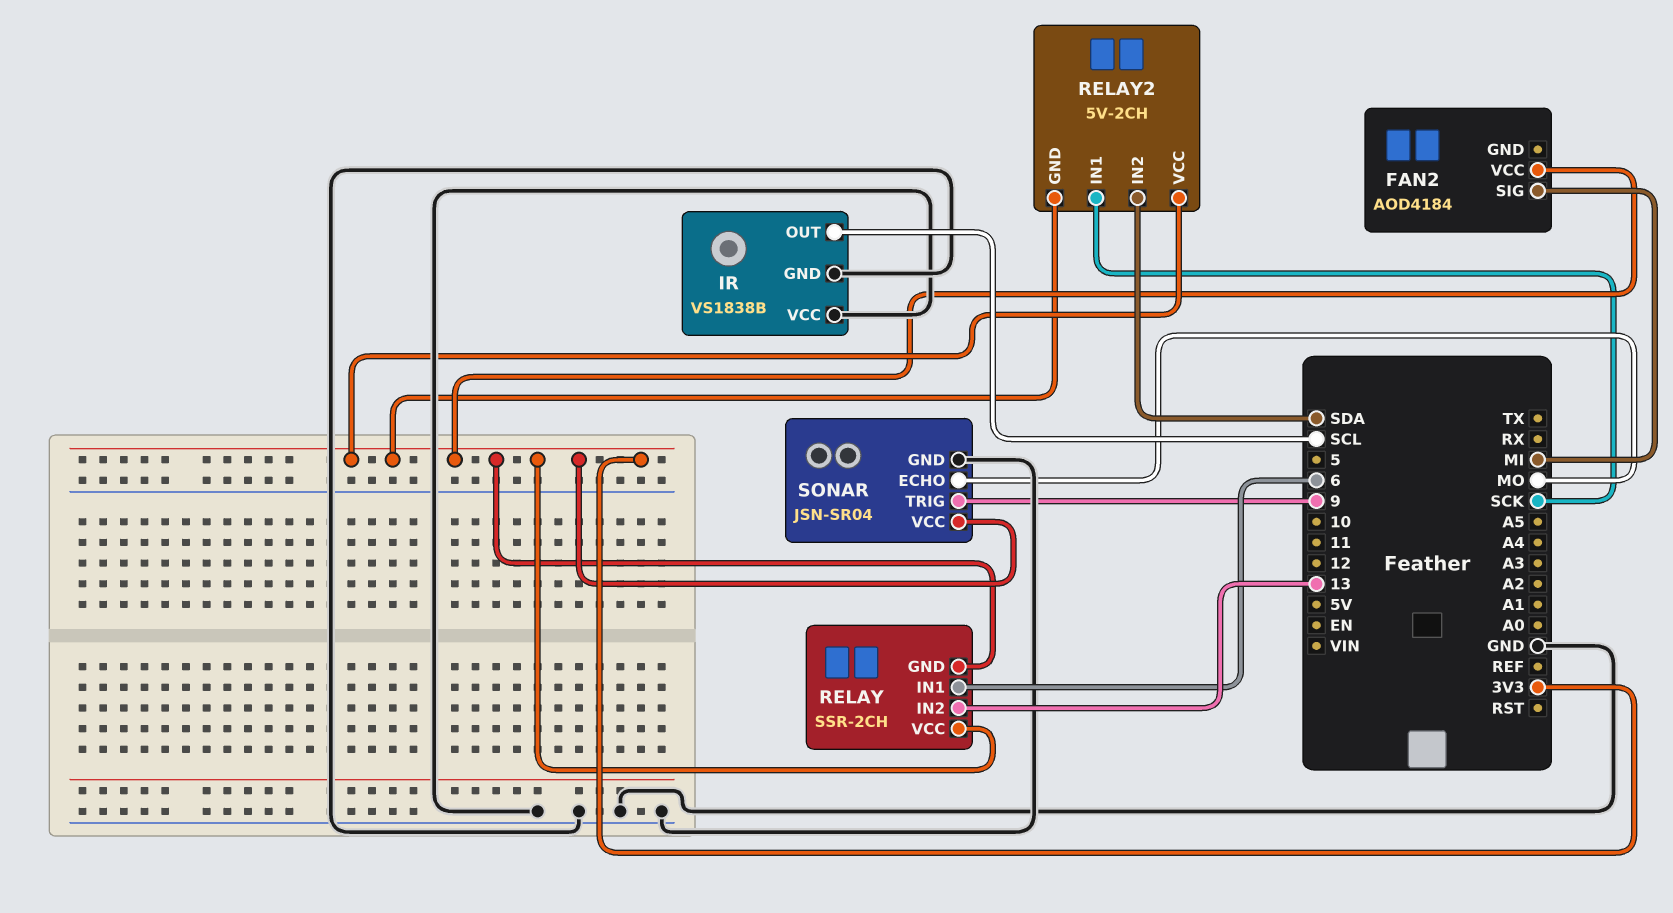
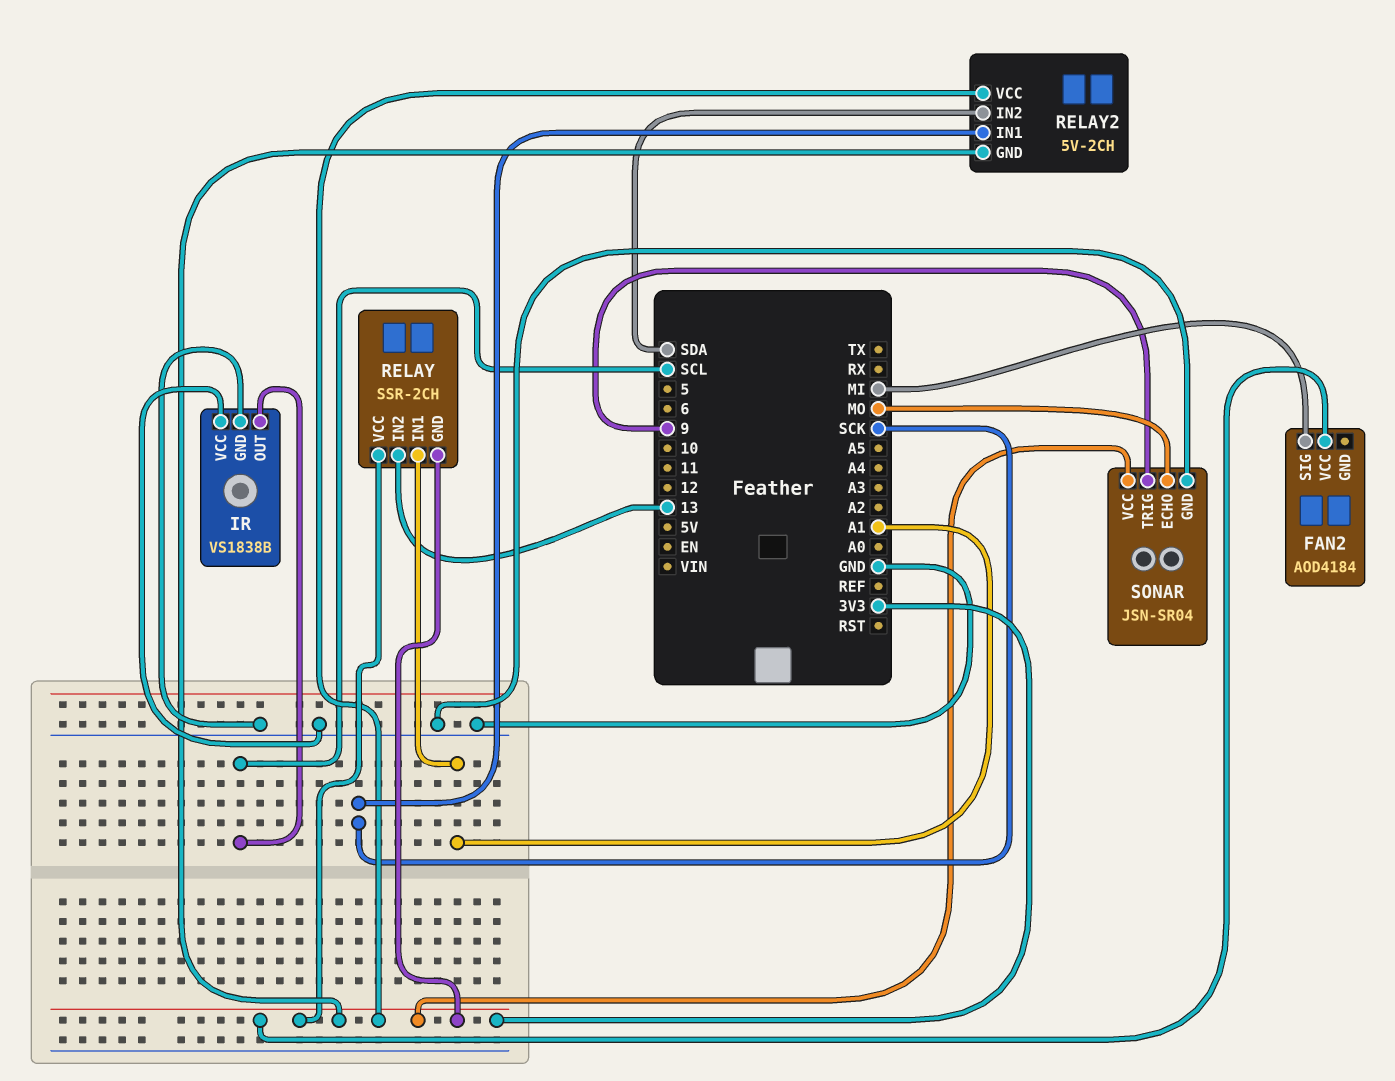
RELAY pin IN1: 6 -> A1

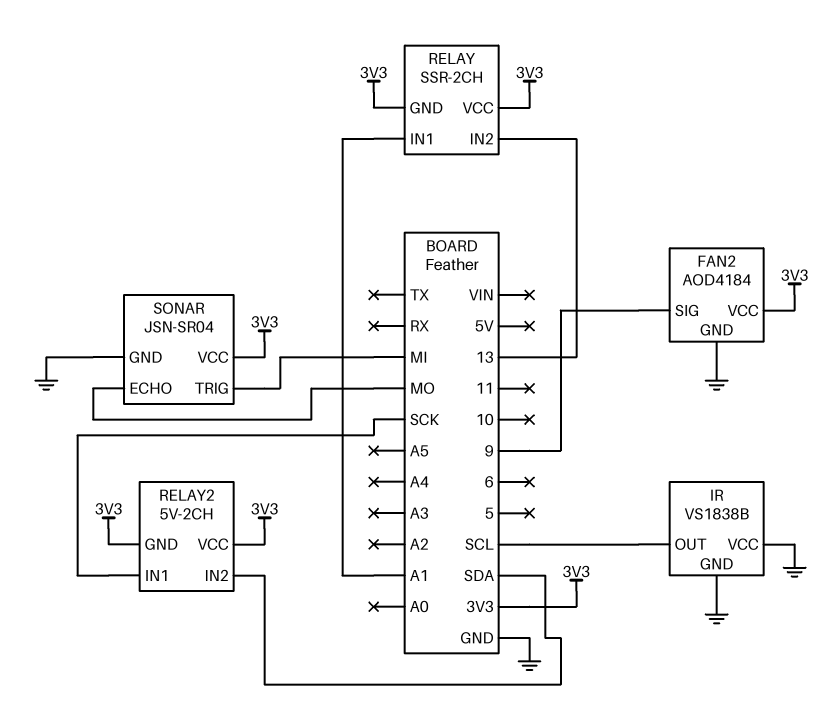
FAN2 pin GND: none -> GND
FAN2 pin SIG: MI -> 9
SONAR pin TRIG: 9 -> MI

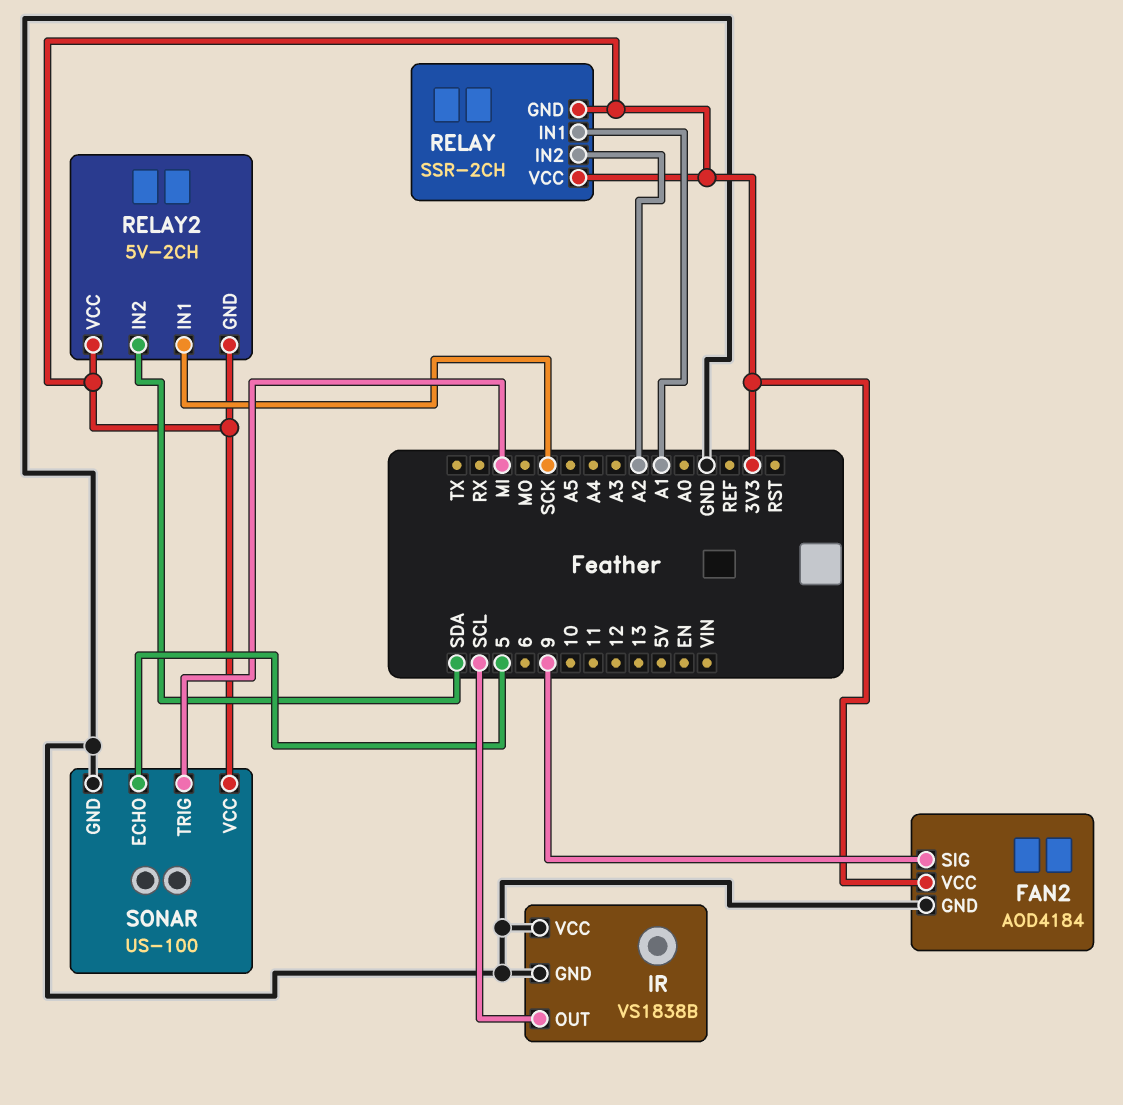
RELAY pin IN2: 13 -> A2
SONAR: JSN-SR04 -> US-100
SONAR pin ECHO: MO -> 5

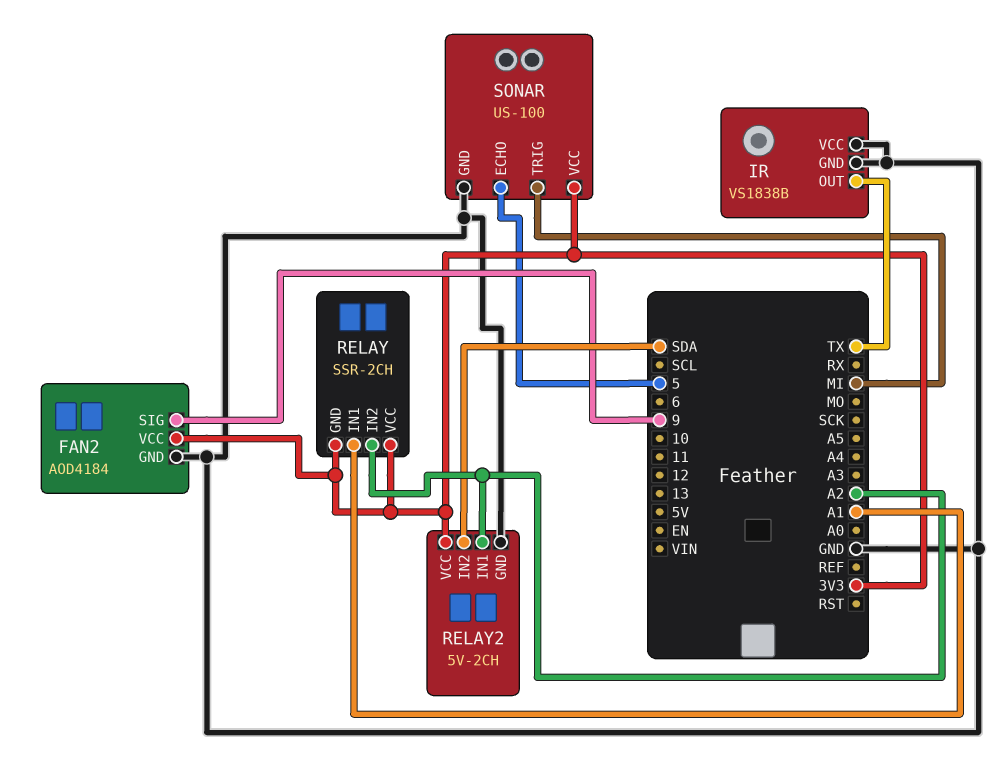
IR pin OUT: SCL -> TX
RELAY2 pin GND: 3V3 -> GND
RELAY2 pin IN1: SCK -> A2

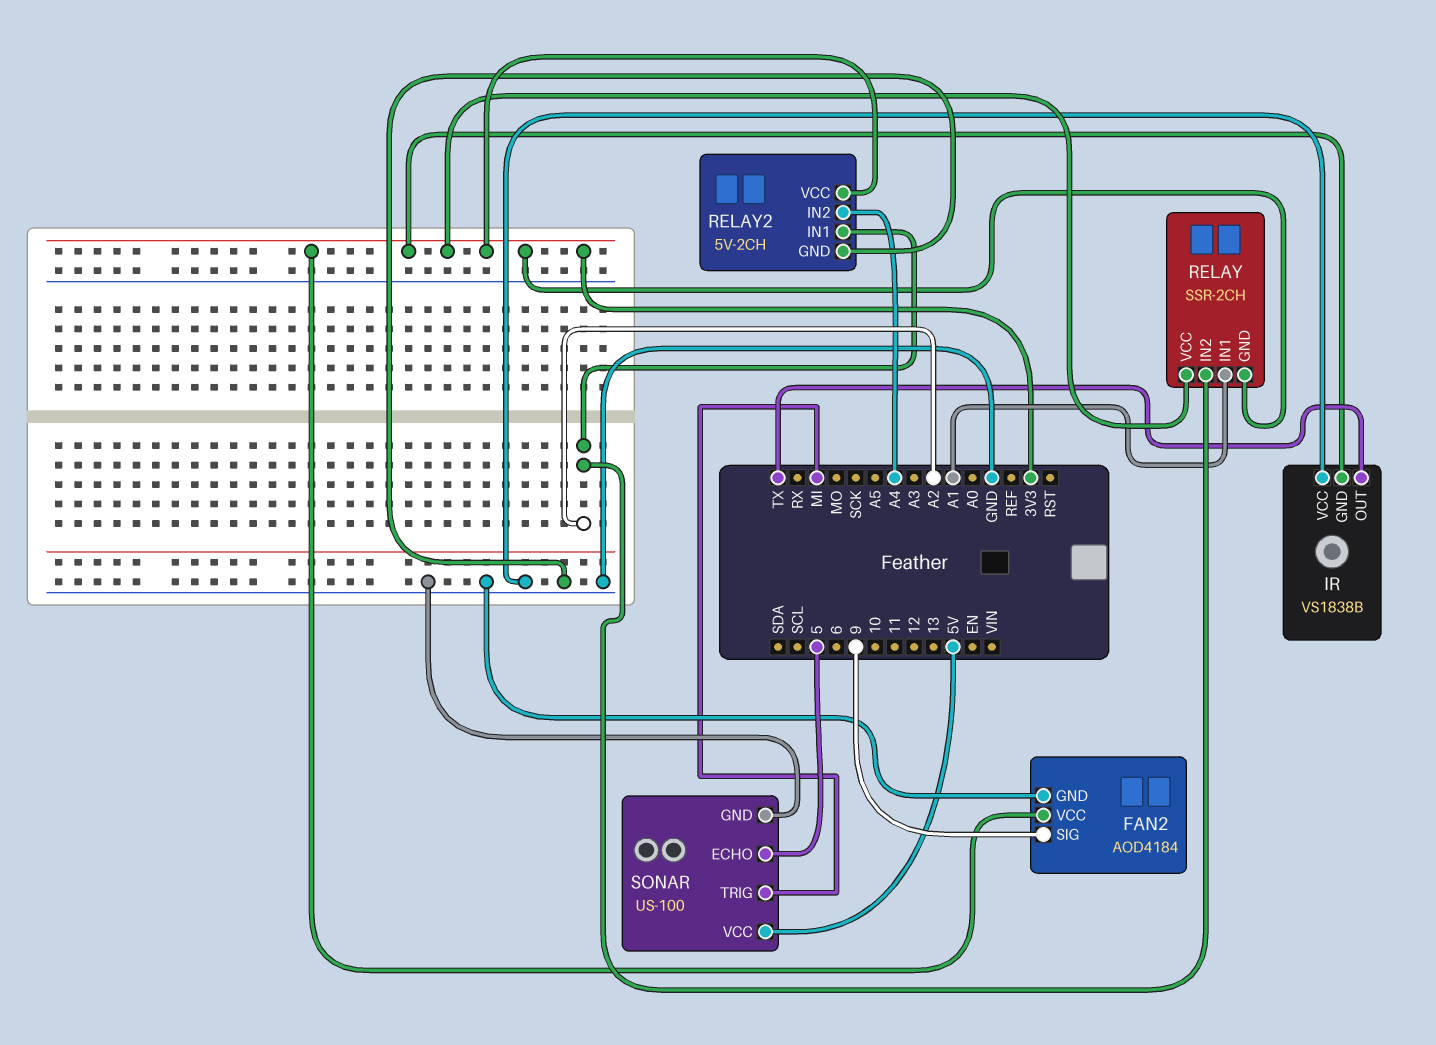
IR pin GND: GND -> 3V3
RELAY2 pin IN2: SDA -> A4
SONAR pin VCC: 3V3 -> 5V

